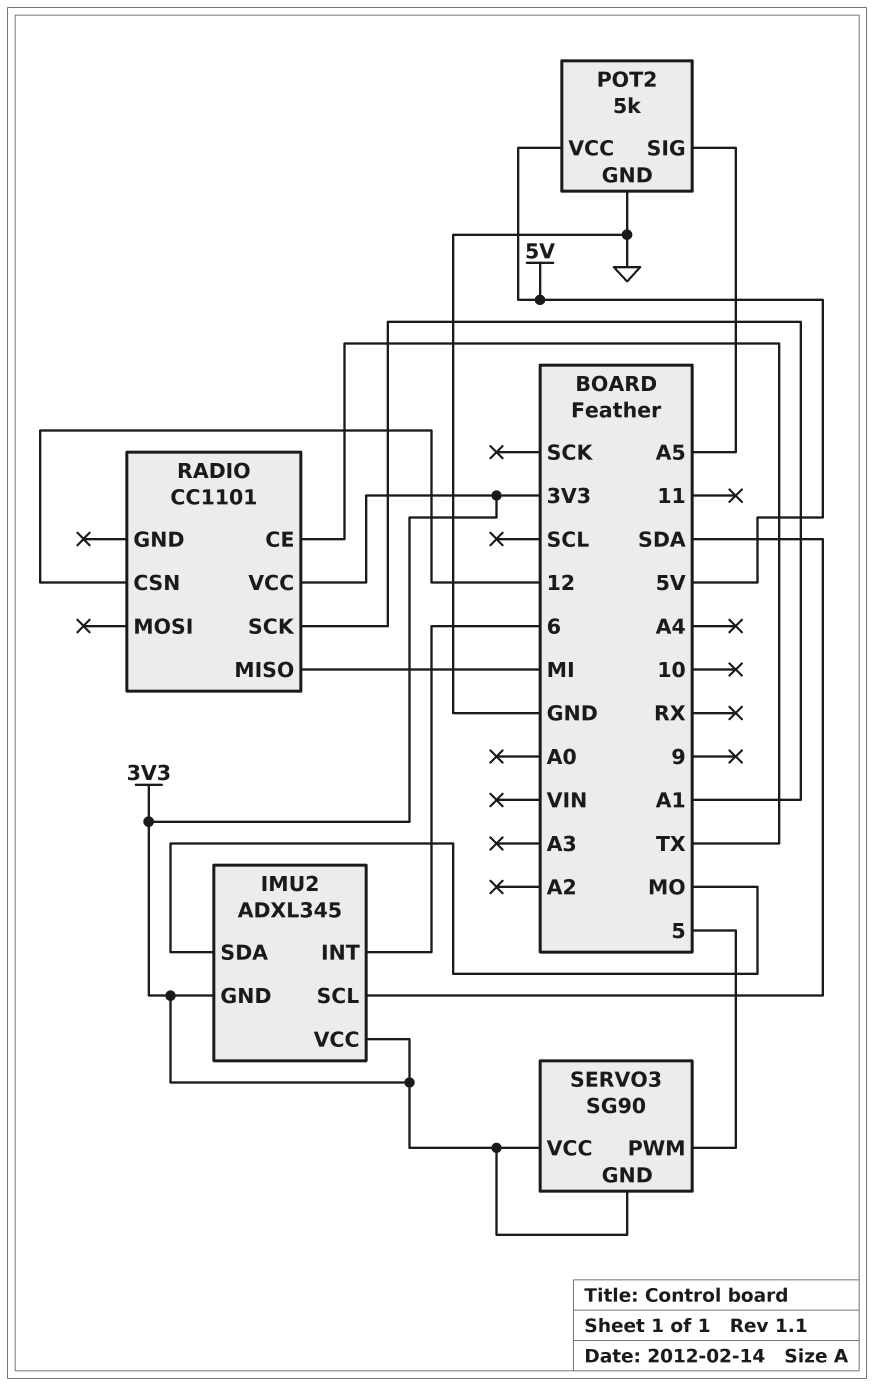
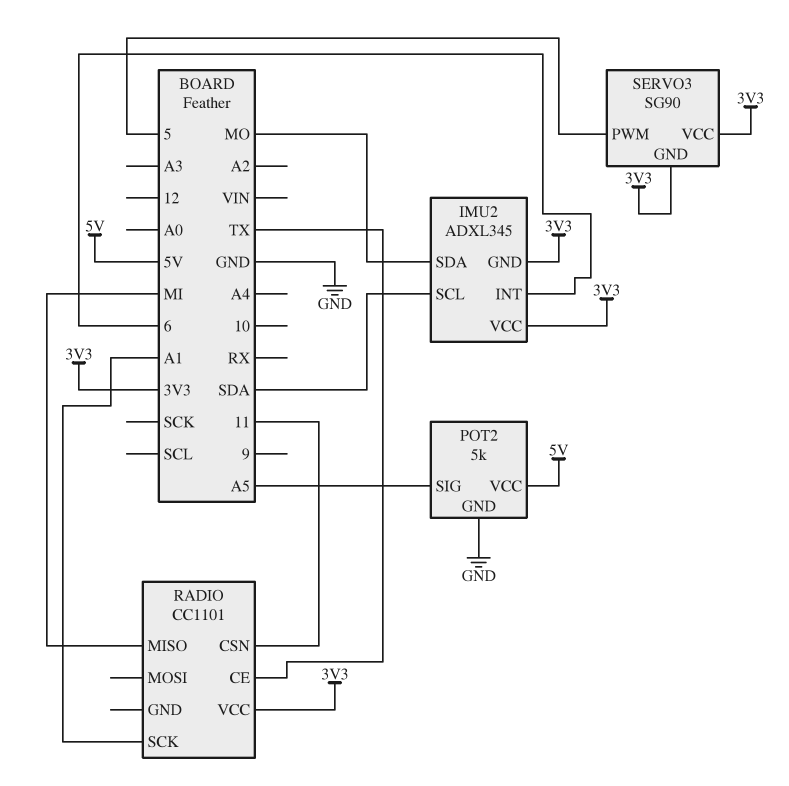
RADIO pin CSN: 12 -> 11

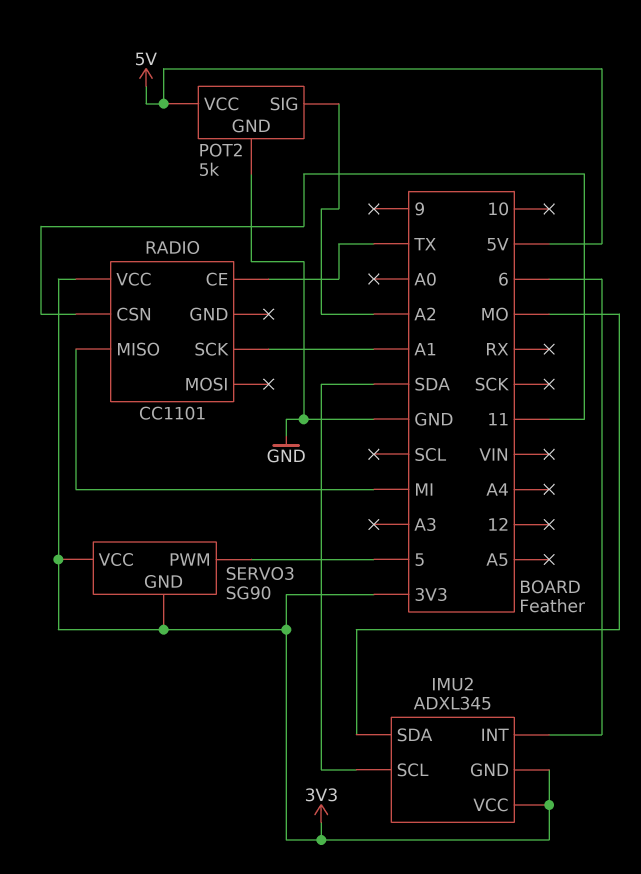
POT2 pin SIG: A5 -> A2

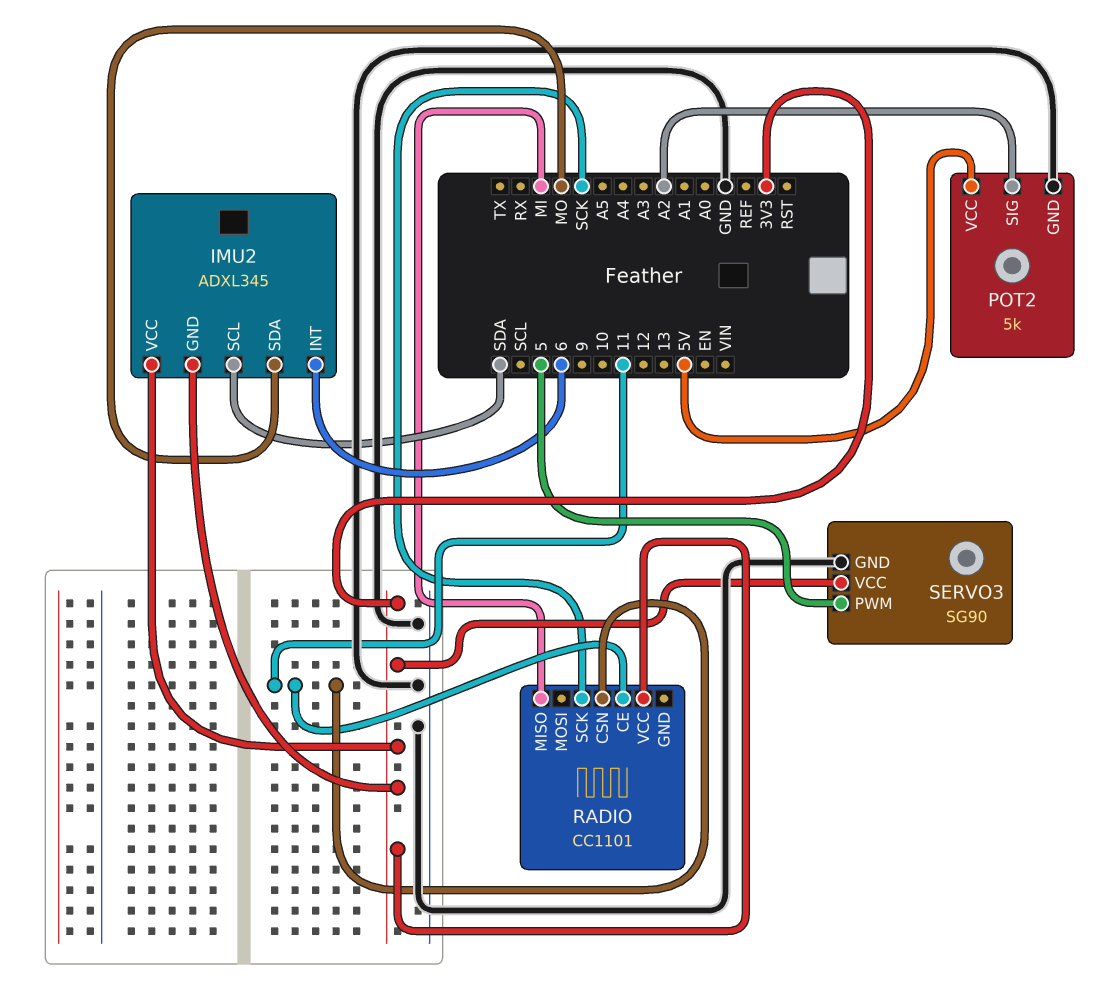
RADIO pin CE: TX -> 11
RADIO pin SCK: A1 -> SCK
SERVO3 pin GND: 3V3 -> GND

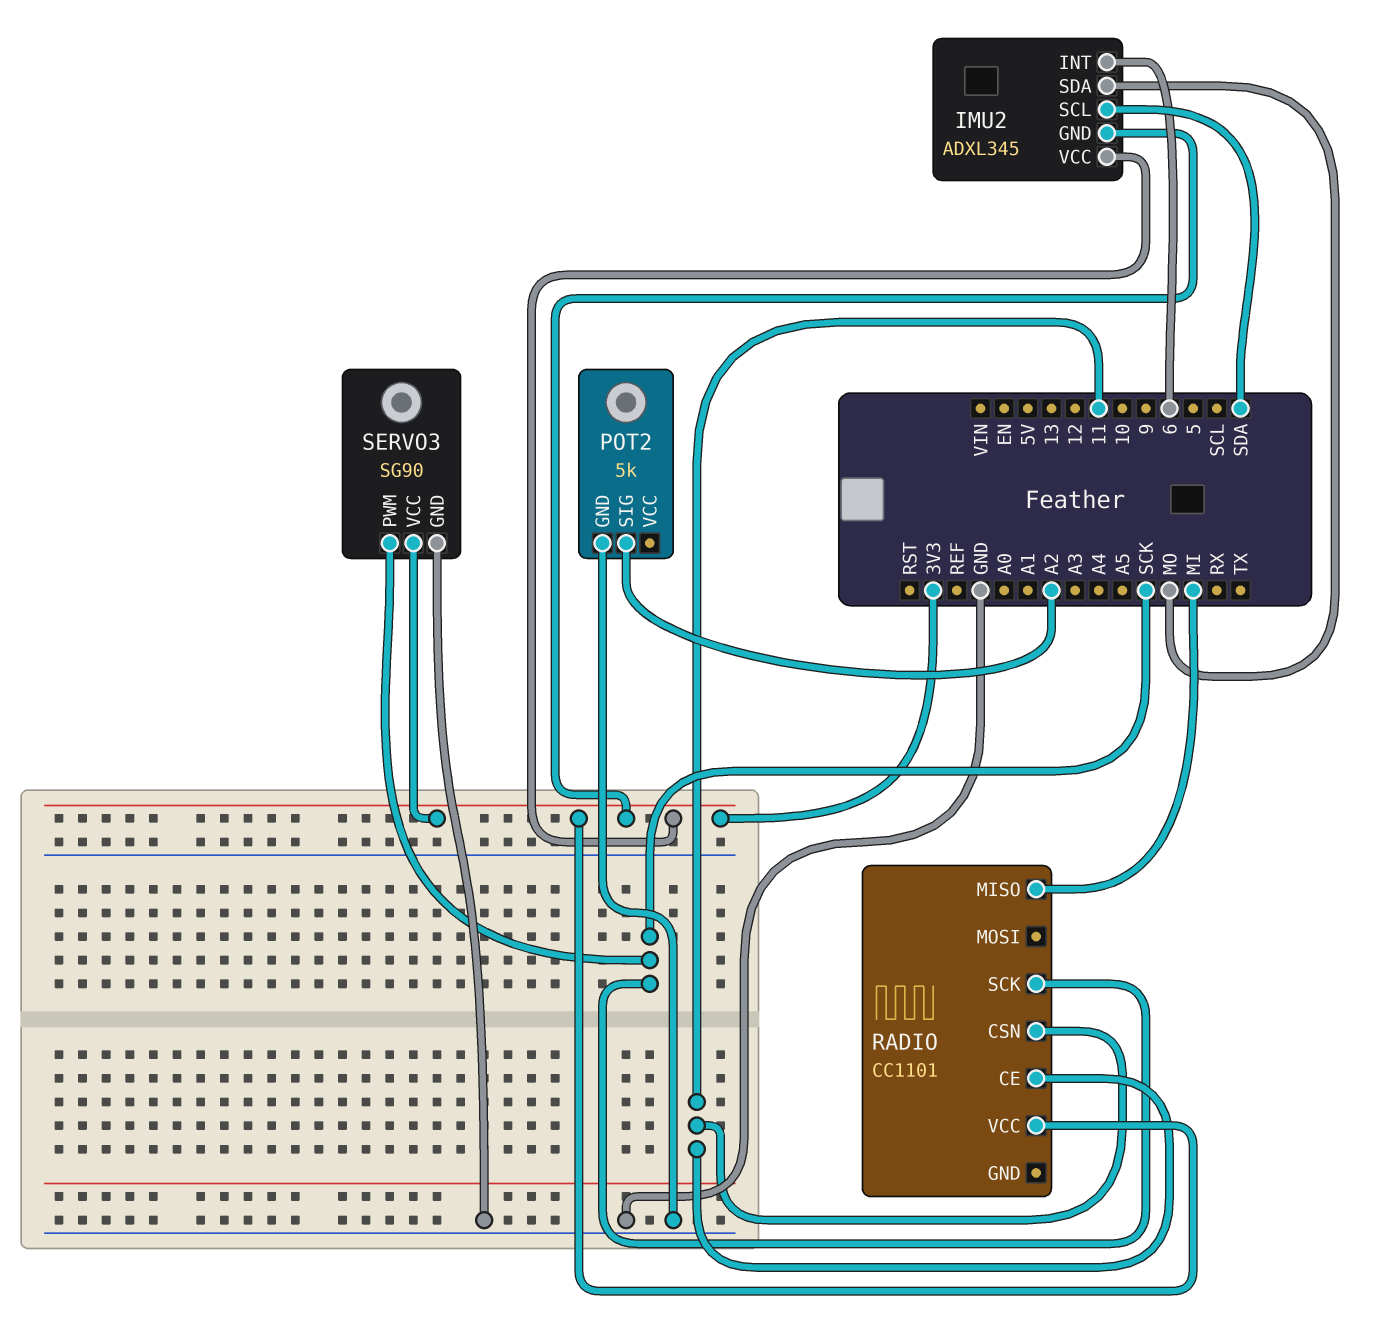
POT2 pin VCC: 5V -> none
SERVO3 pin PWM: 5 -> SCK

